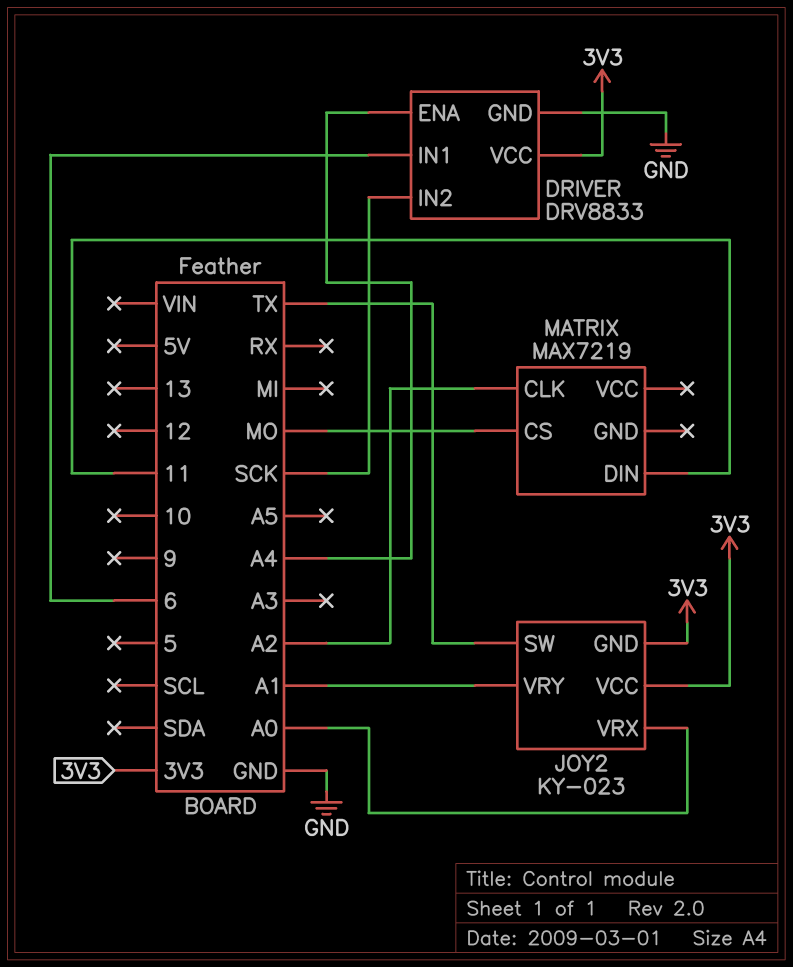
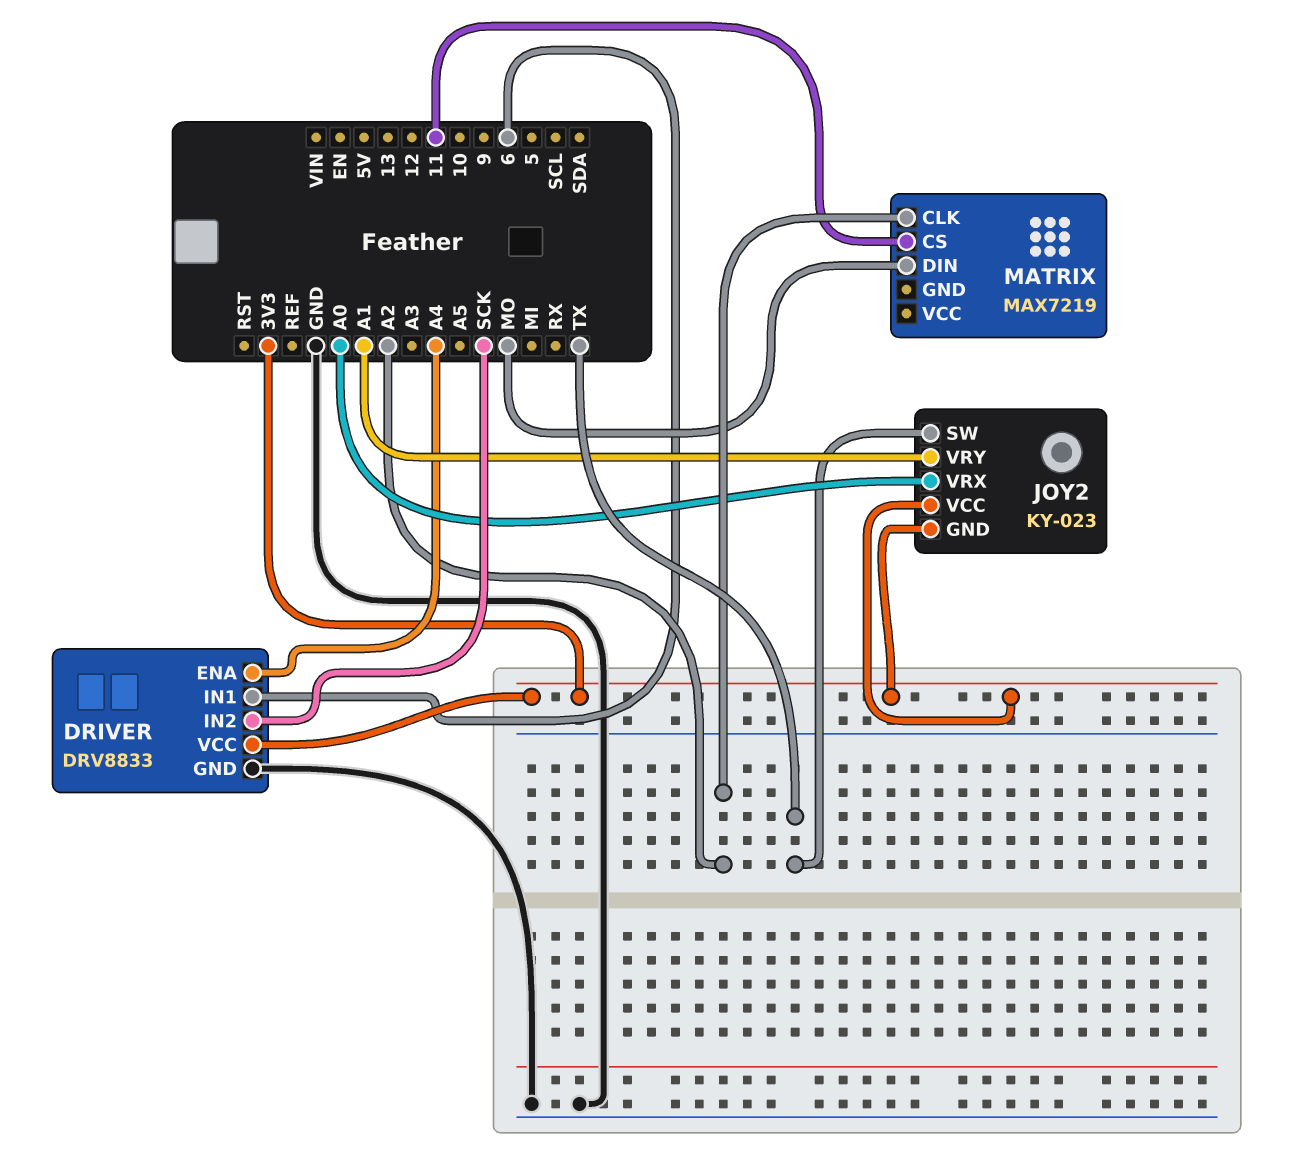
MATRIX pin CS: MO -> 11
MATRIX pin DIN: 11 -> MO

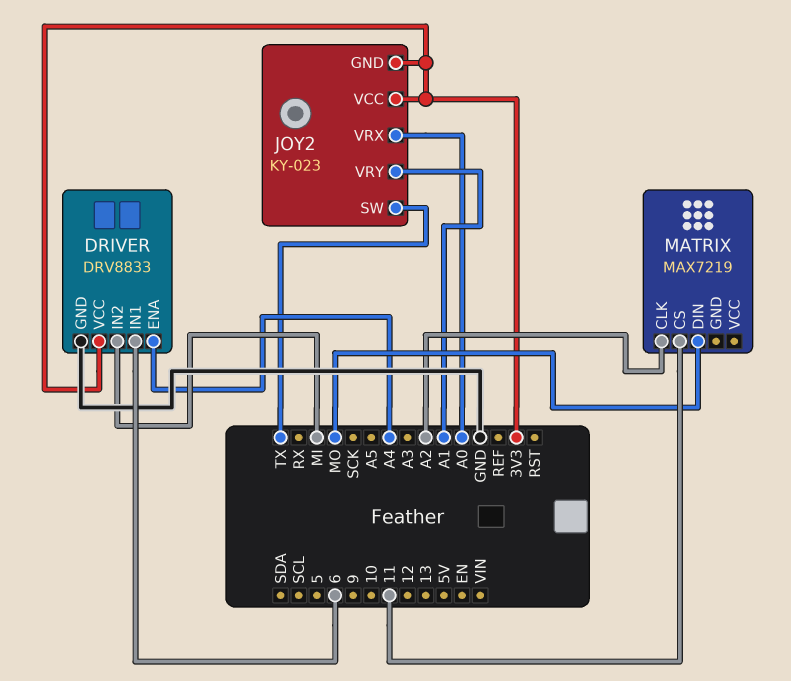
DRIVER pin IN2: SCK -> MI

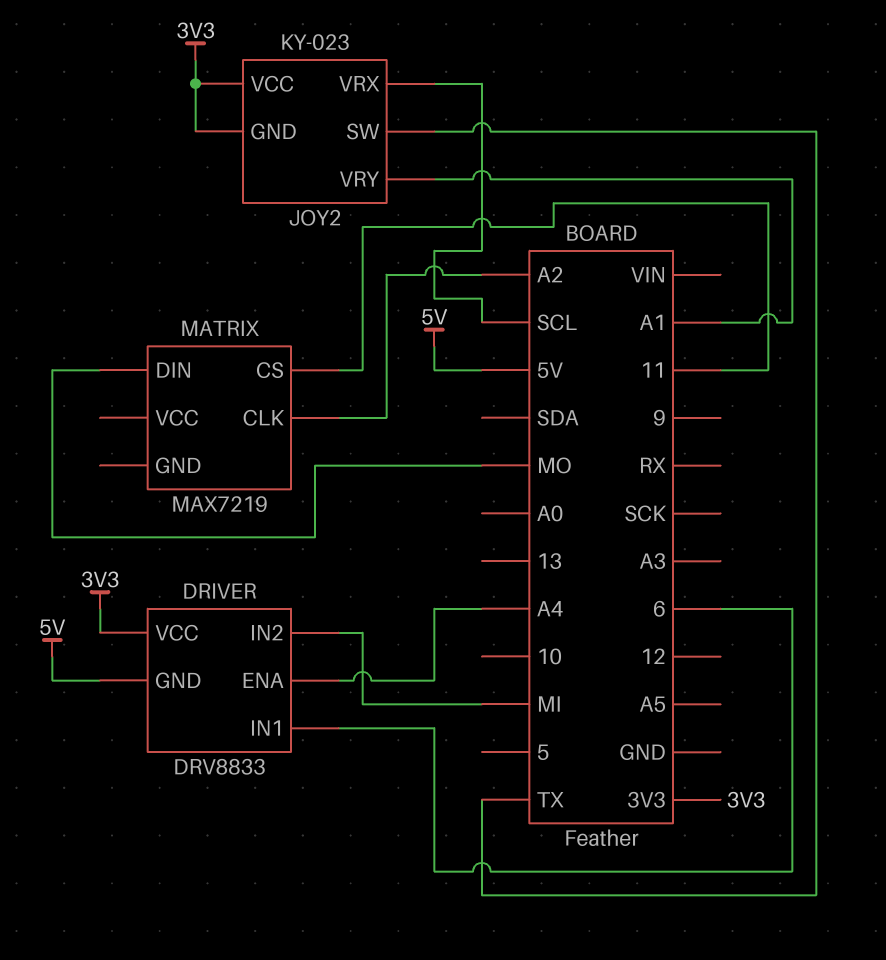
DRIVER pin GND: GND -> 5V
JOY2 pin VRX: A0 -> SCL

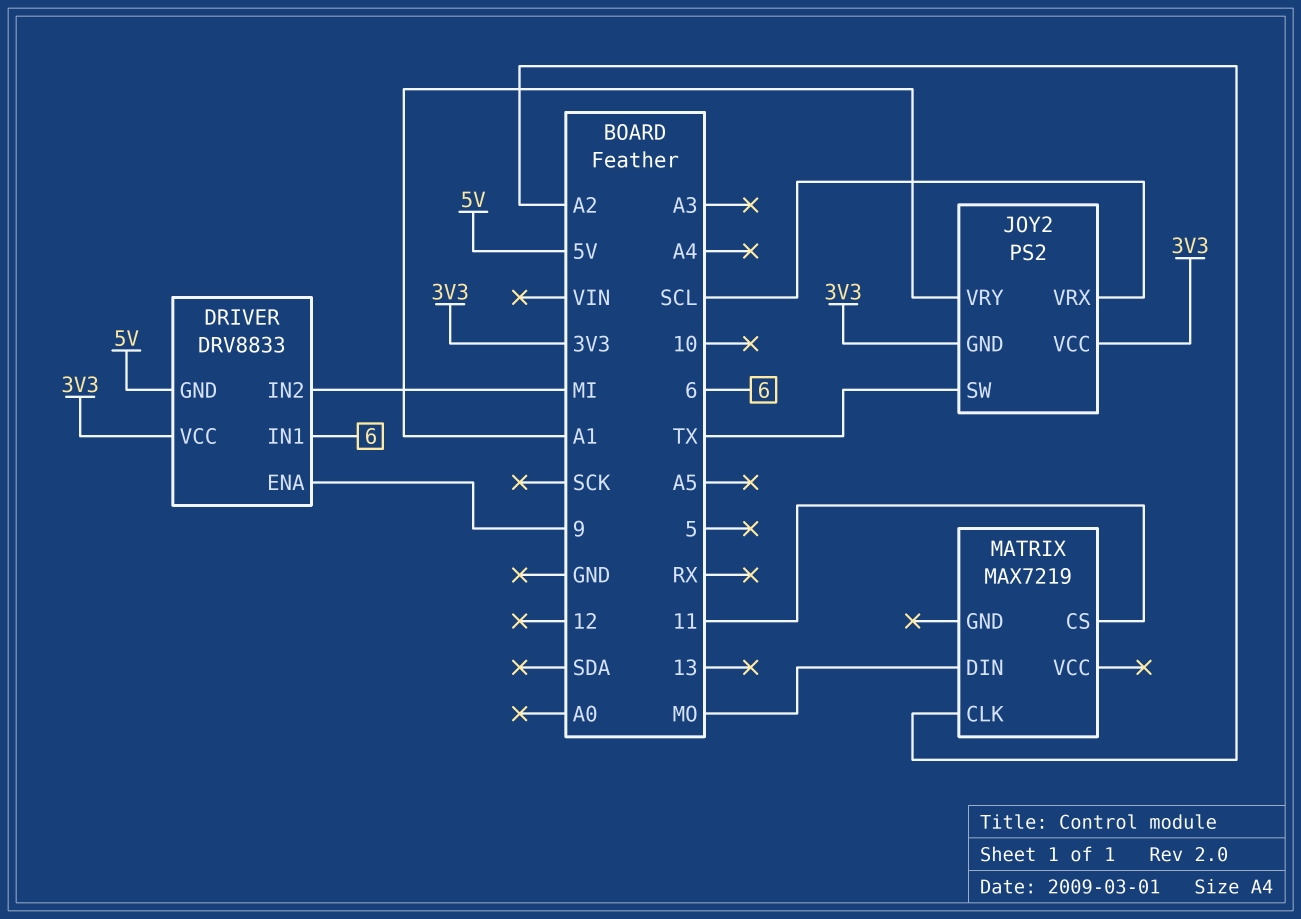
DRIVER pin ENA: A4 -> 9
JOY2: KY-023 -> PS2

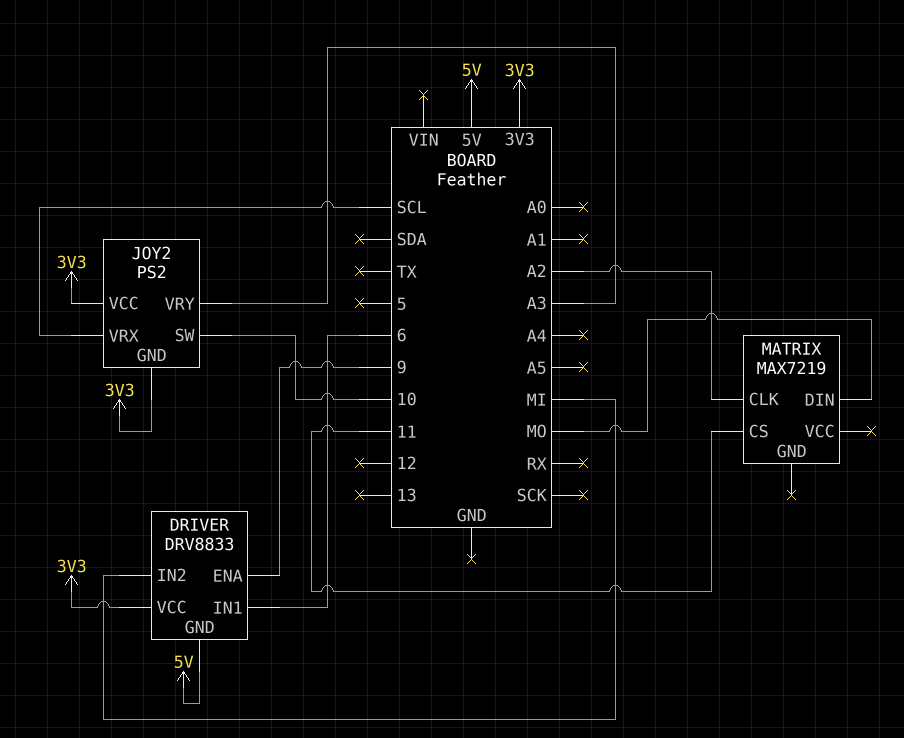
JOY2 pin SW: TX -> 10
JOY2 pin VRY: A1 -> A3

